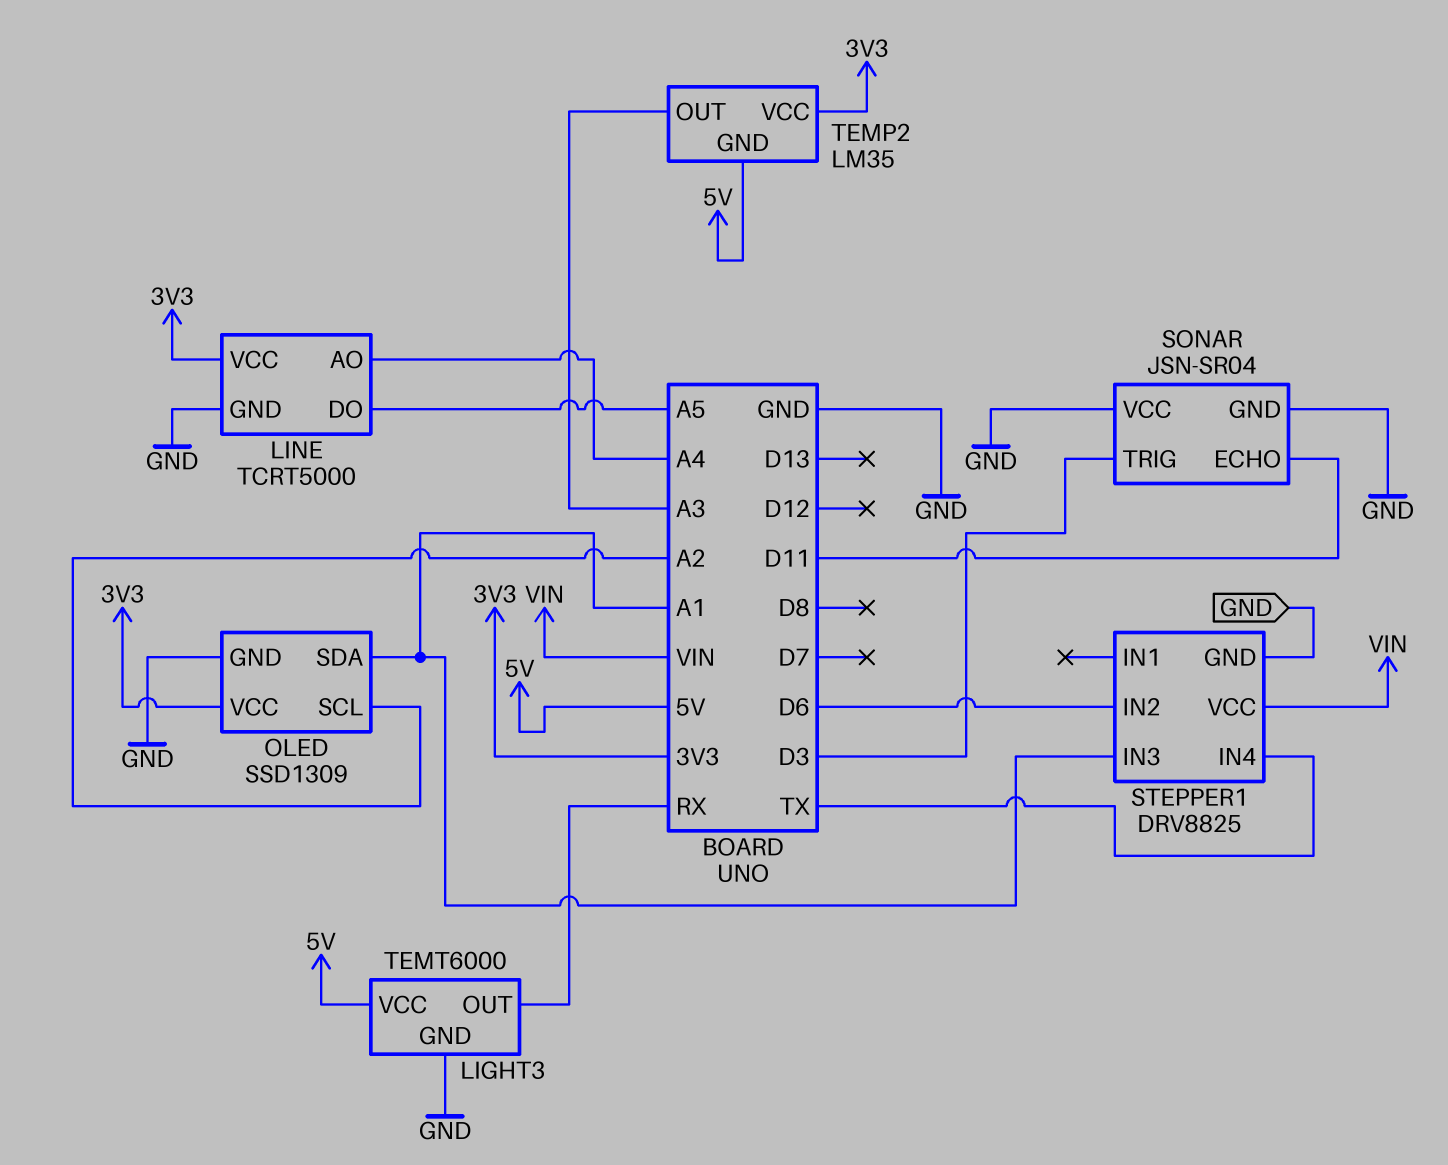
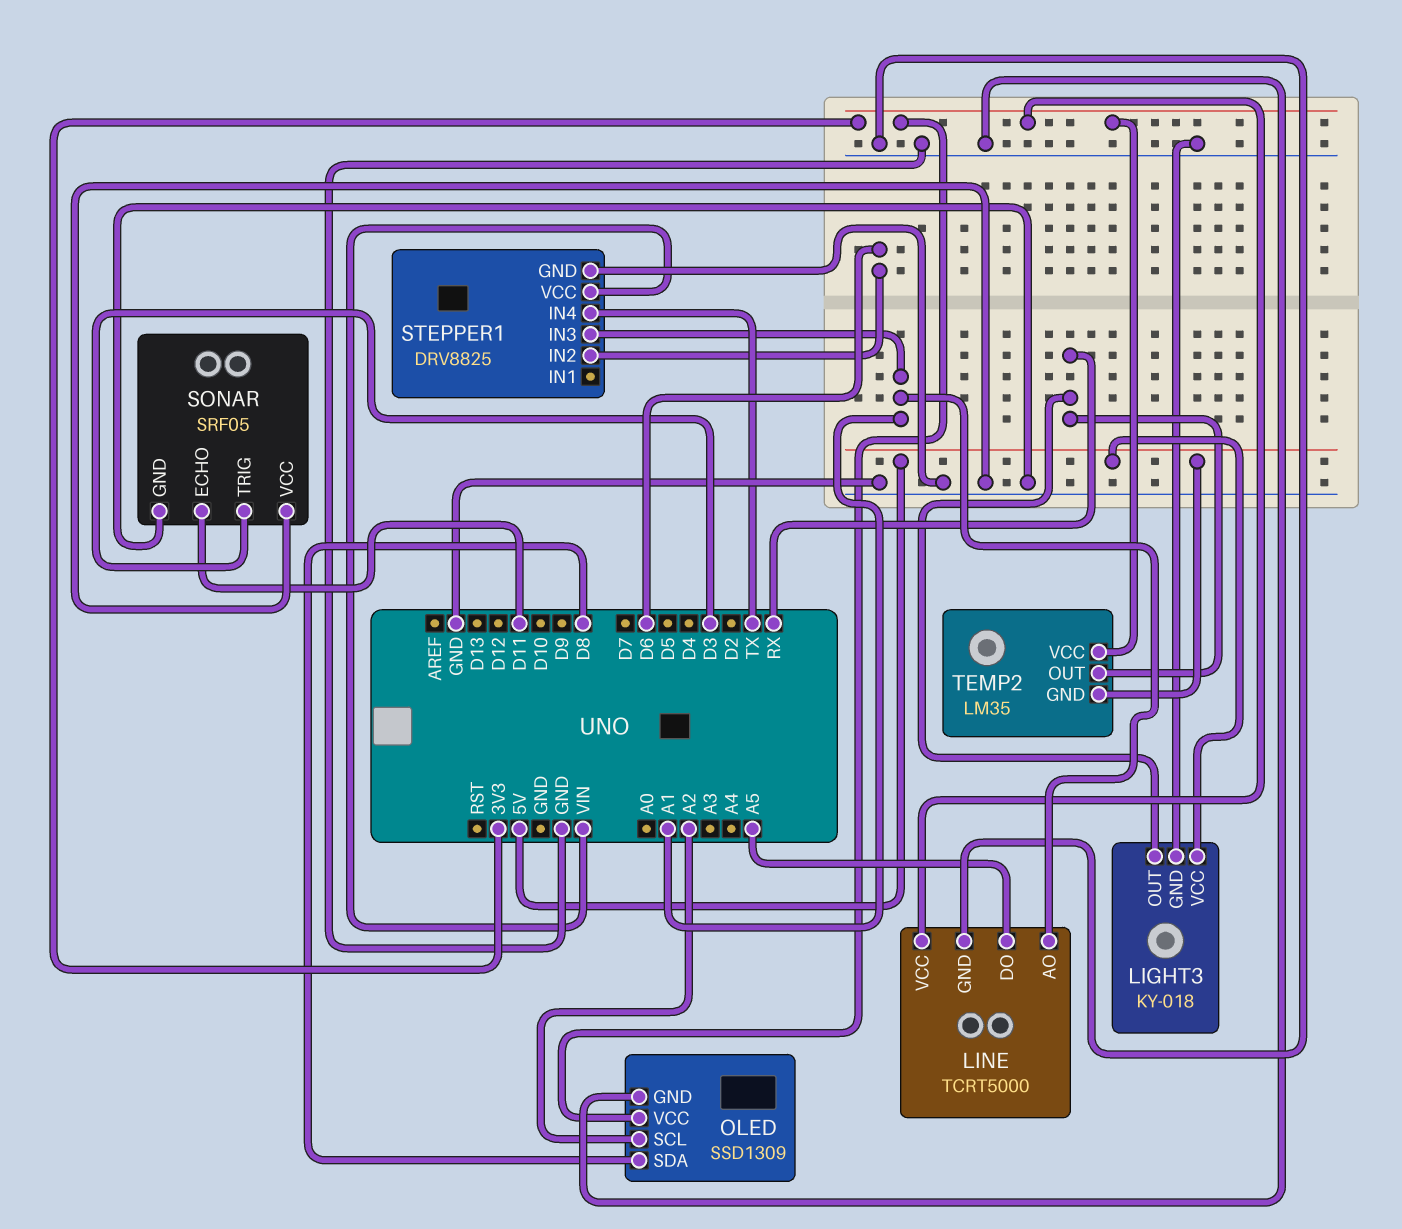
LIGHT3: TEMT6000 -> KY-018
LINE pin AO: A4 -> A1
OLED pin SDA: A1 -> D8
SONAR: JSN-SR04 -> SRF05
TEMP2 pin OUT: A3 -> RX

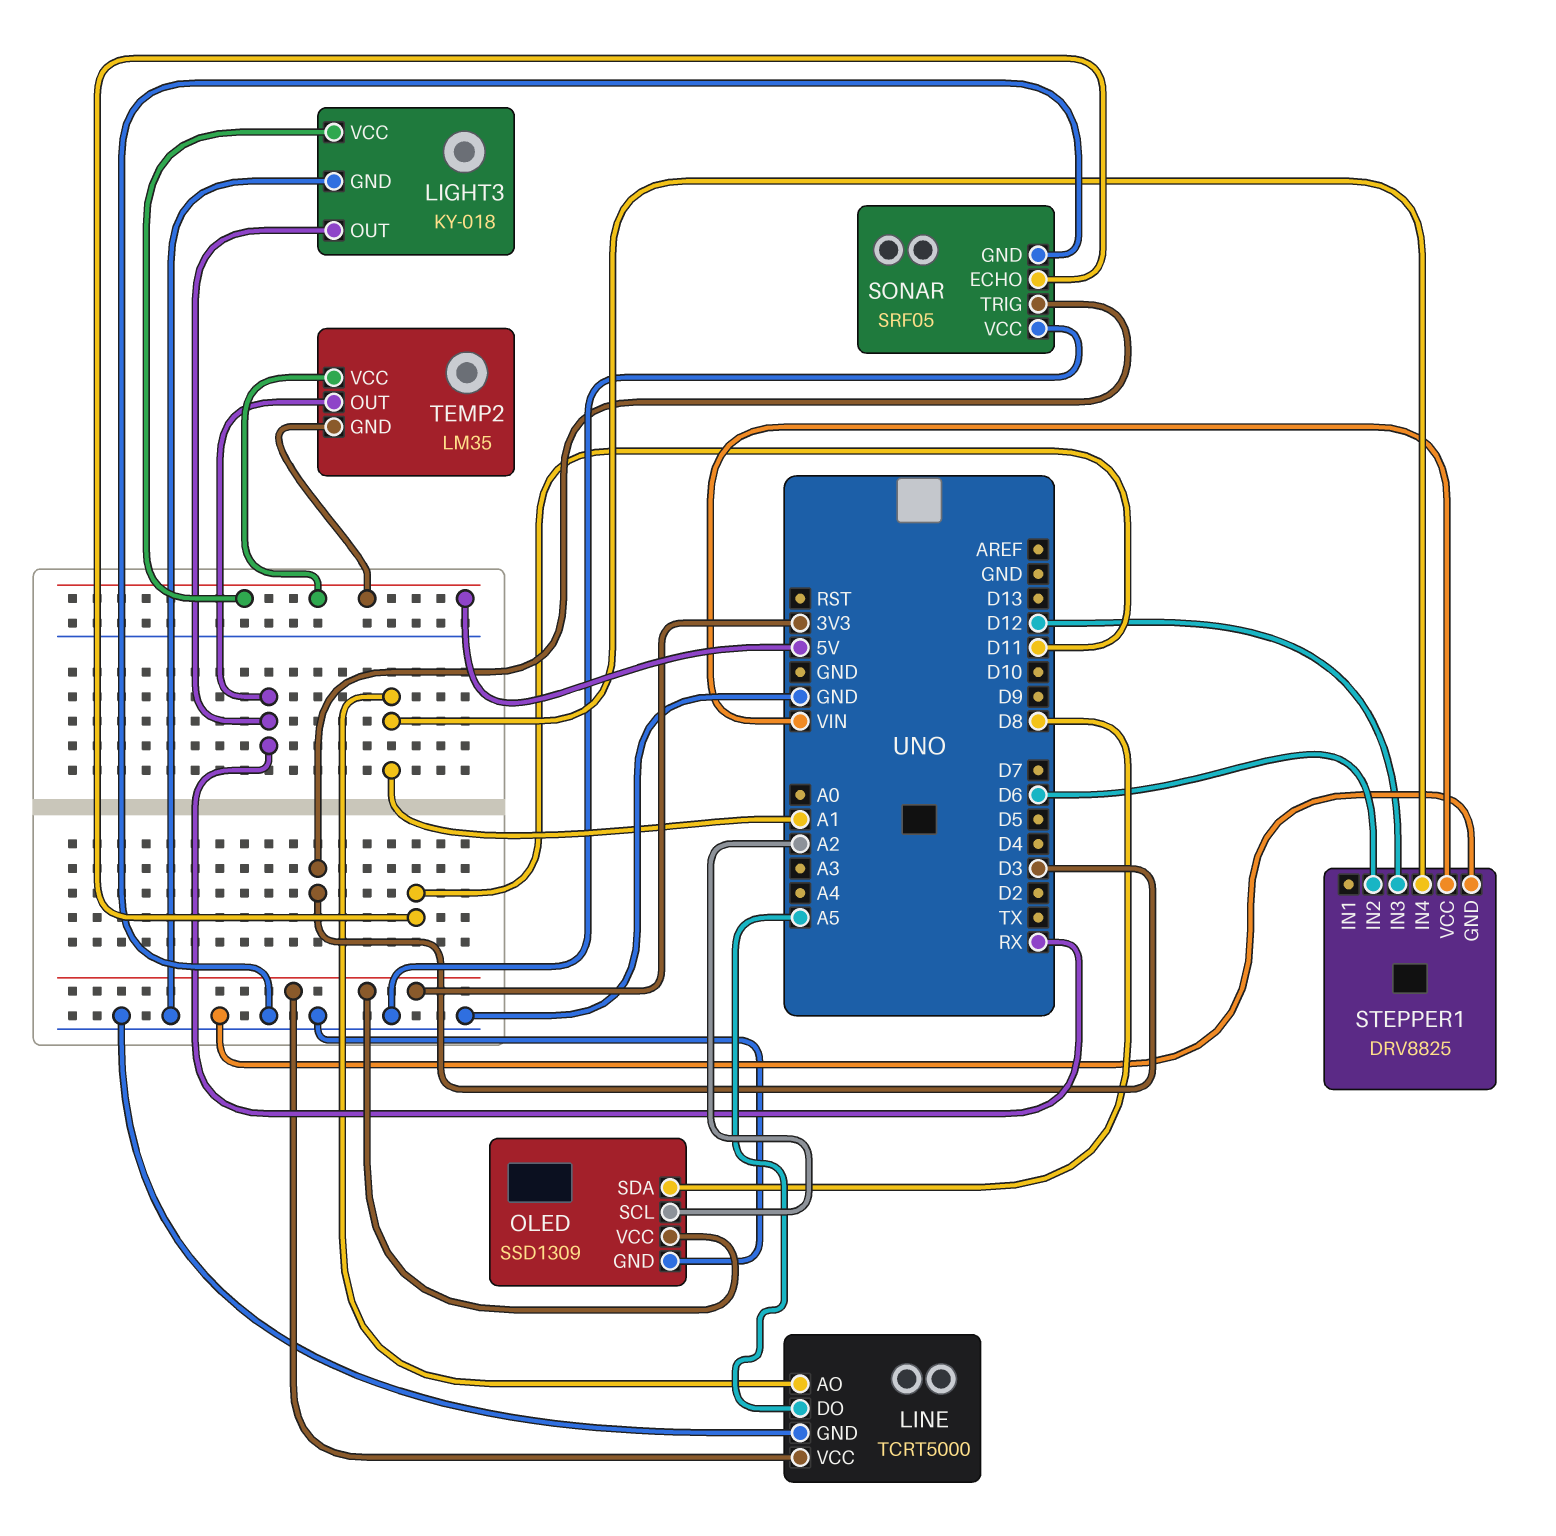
STEPPER1 pin IN3: A1 -> D12
STEPPER1 pin IN4: TX -> A1
TEMP2 pin VCC: 3V3 -> 5V

